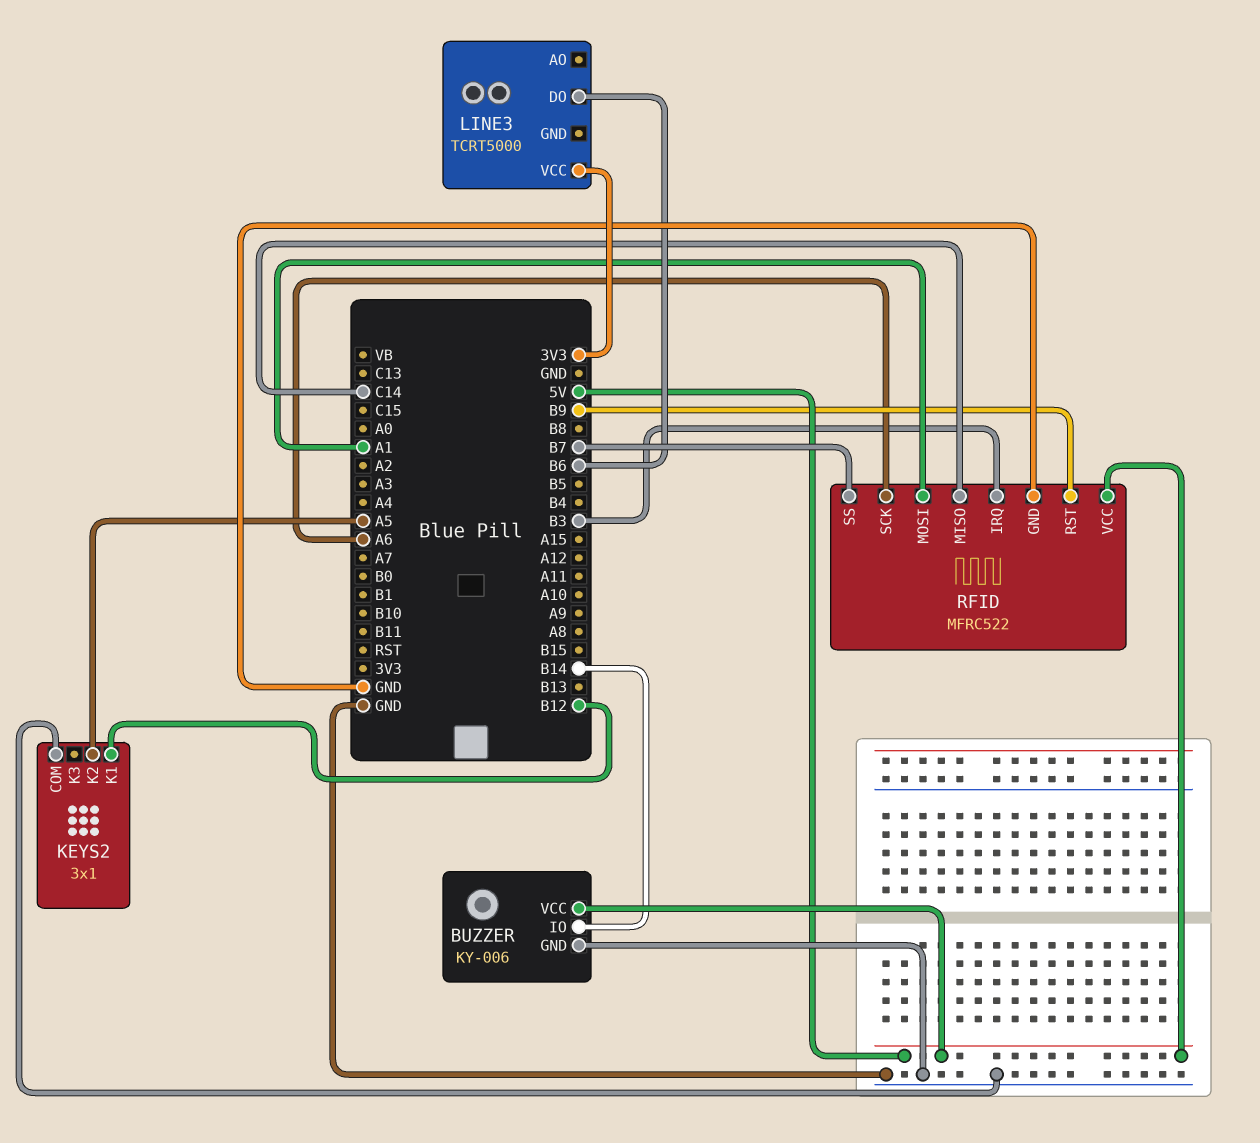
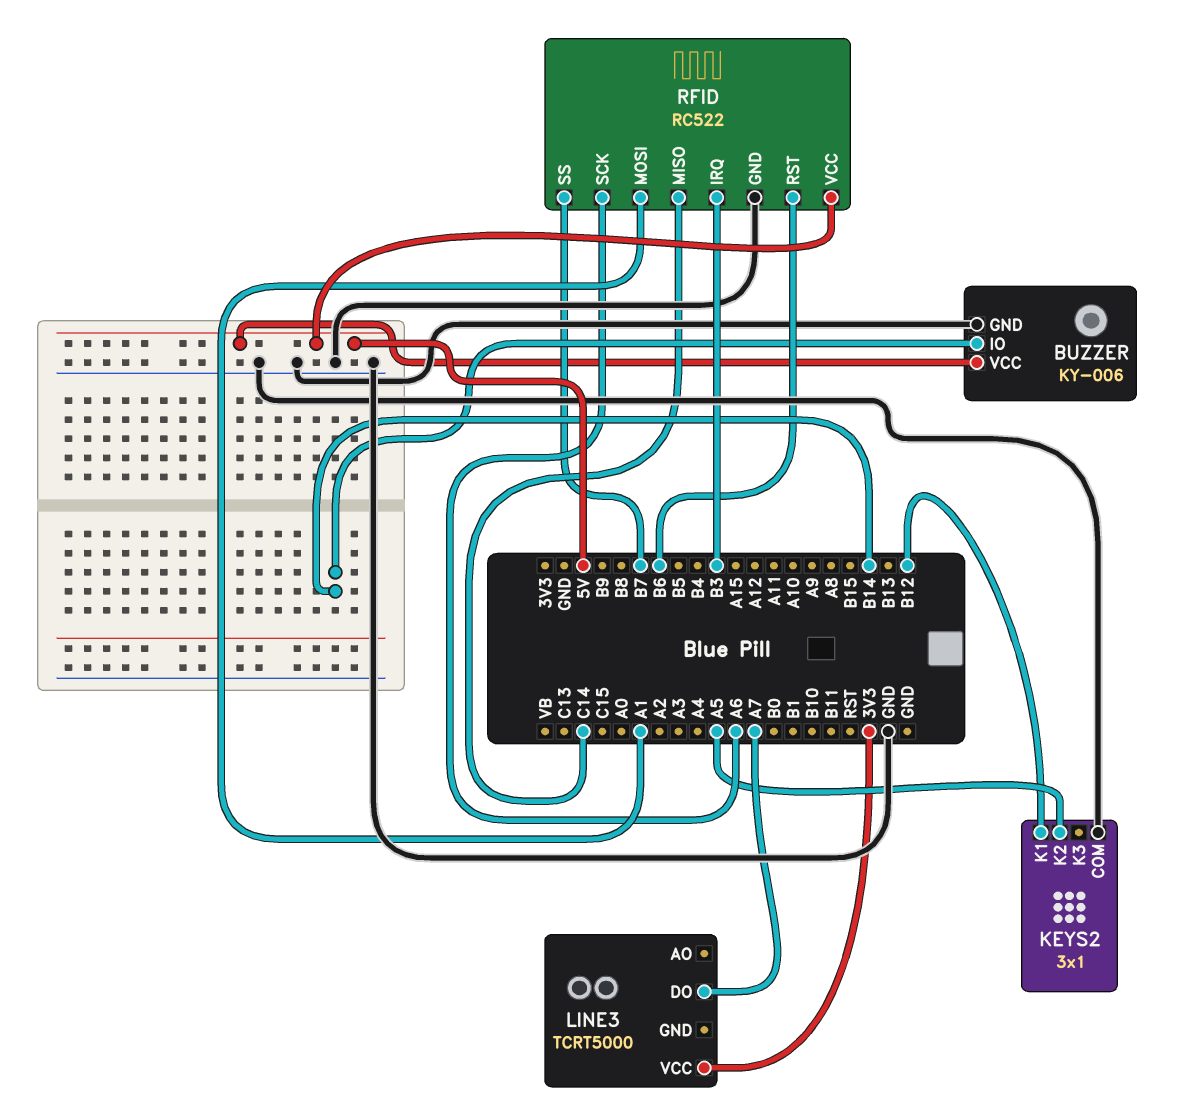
LINE3 pin DO: B6 -> A7
RFID: MFRC522 -> RC522
RFID pin RST: B9 -> B6

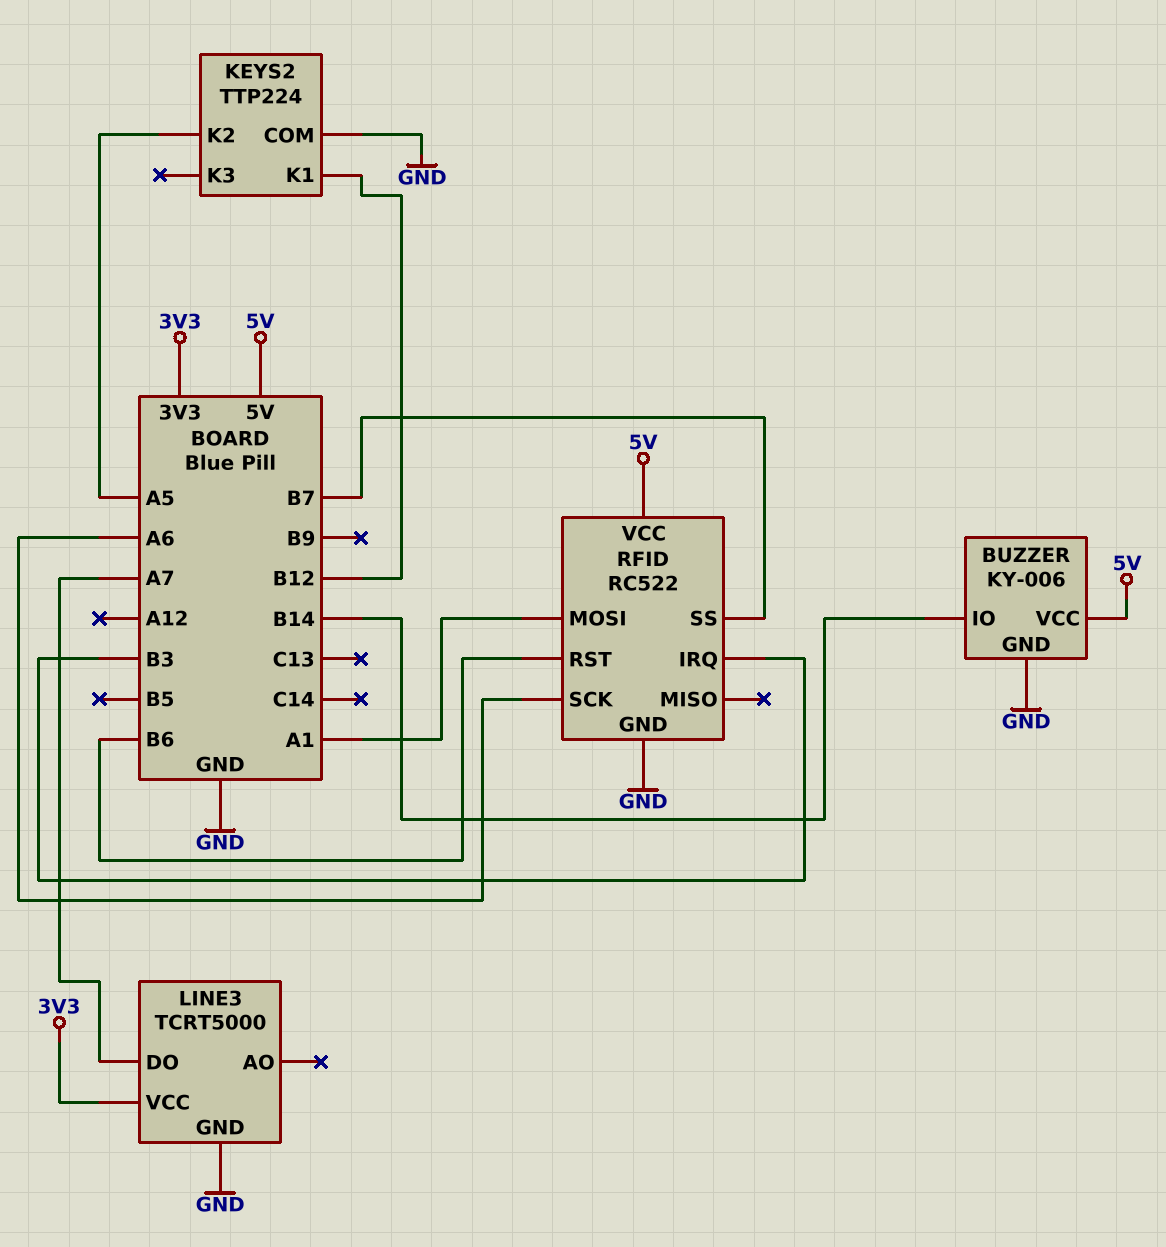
KEYS2: 3x1 -> TTP224
LINE3 pin GND: none -> GND
RFID pin MISO: C14 -> none

